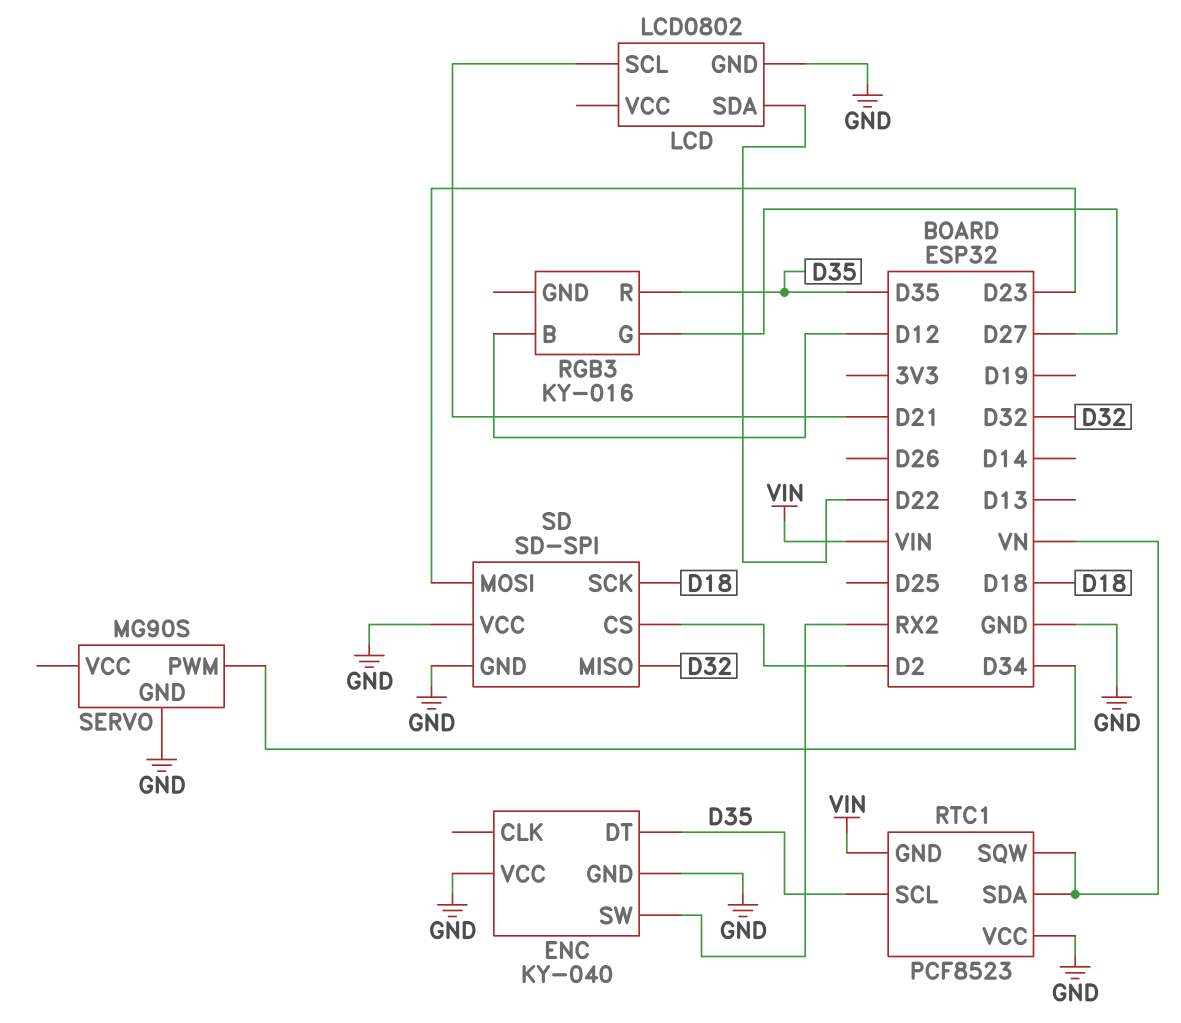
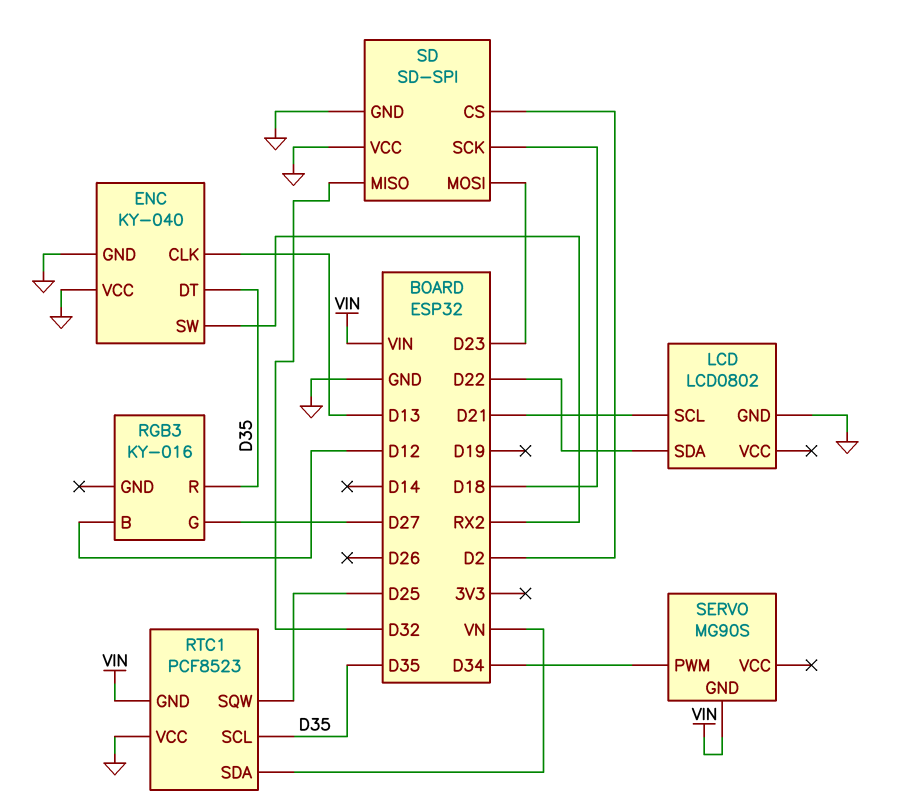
ENC pin CLK: none -> D13
RTC1 pin SQW: VN -> D25
SERVO pin GND: GND -> VIN

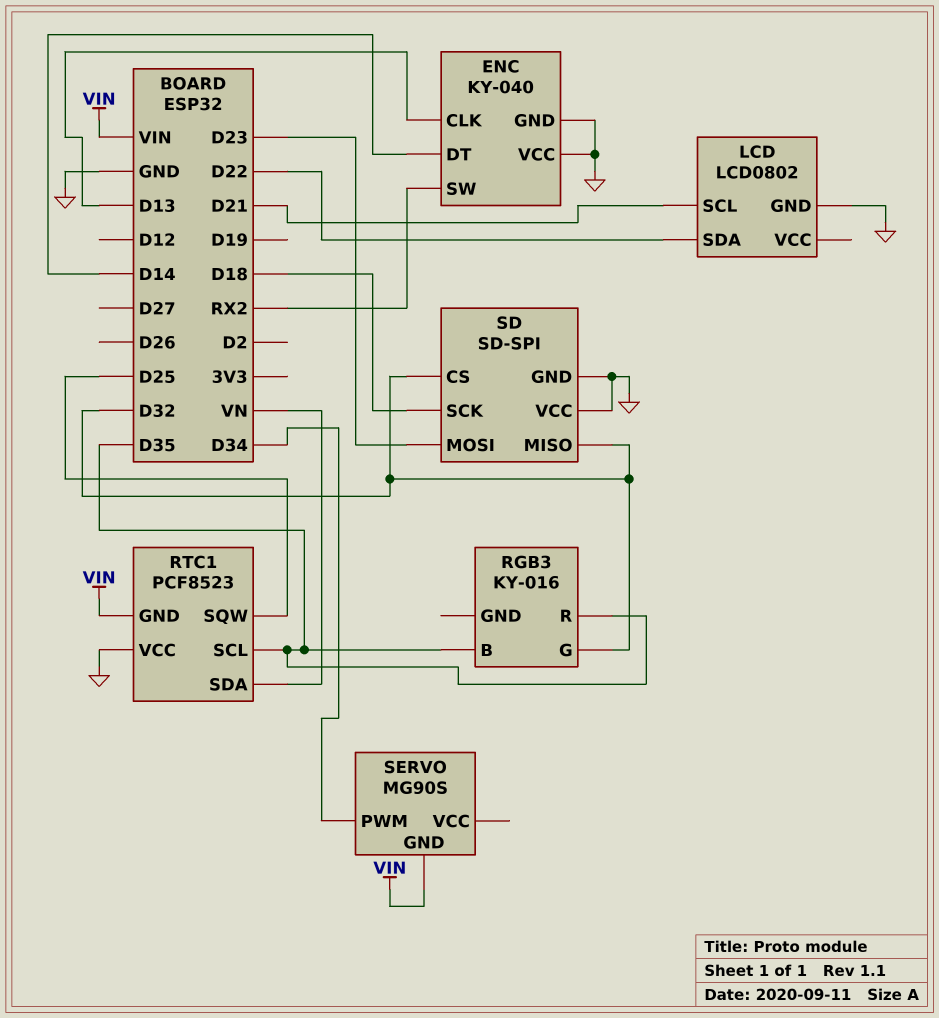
ENC pin DT: D35 -> D14
RGB3 pin B: D12 -> D35
RGB3 pin G: D27 -> D32
SD pin CS: D2 -> D32

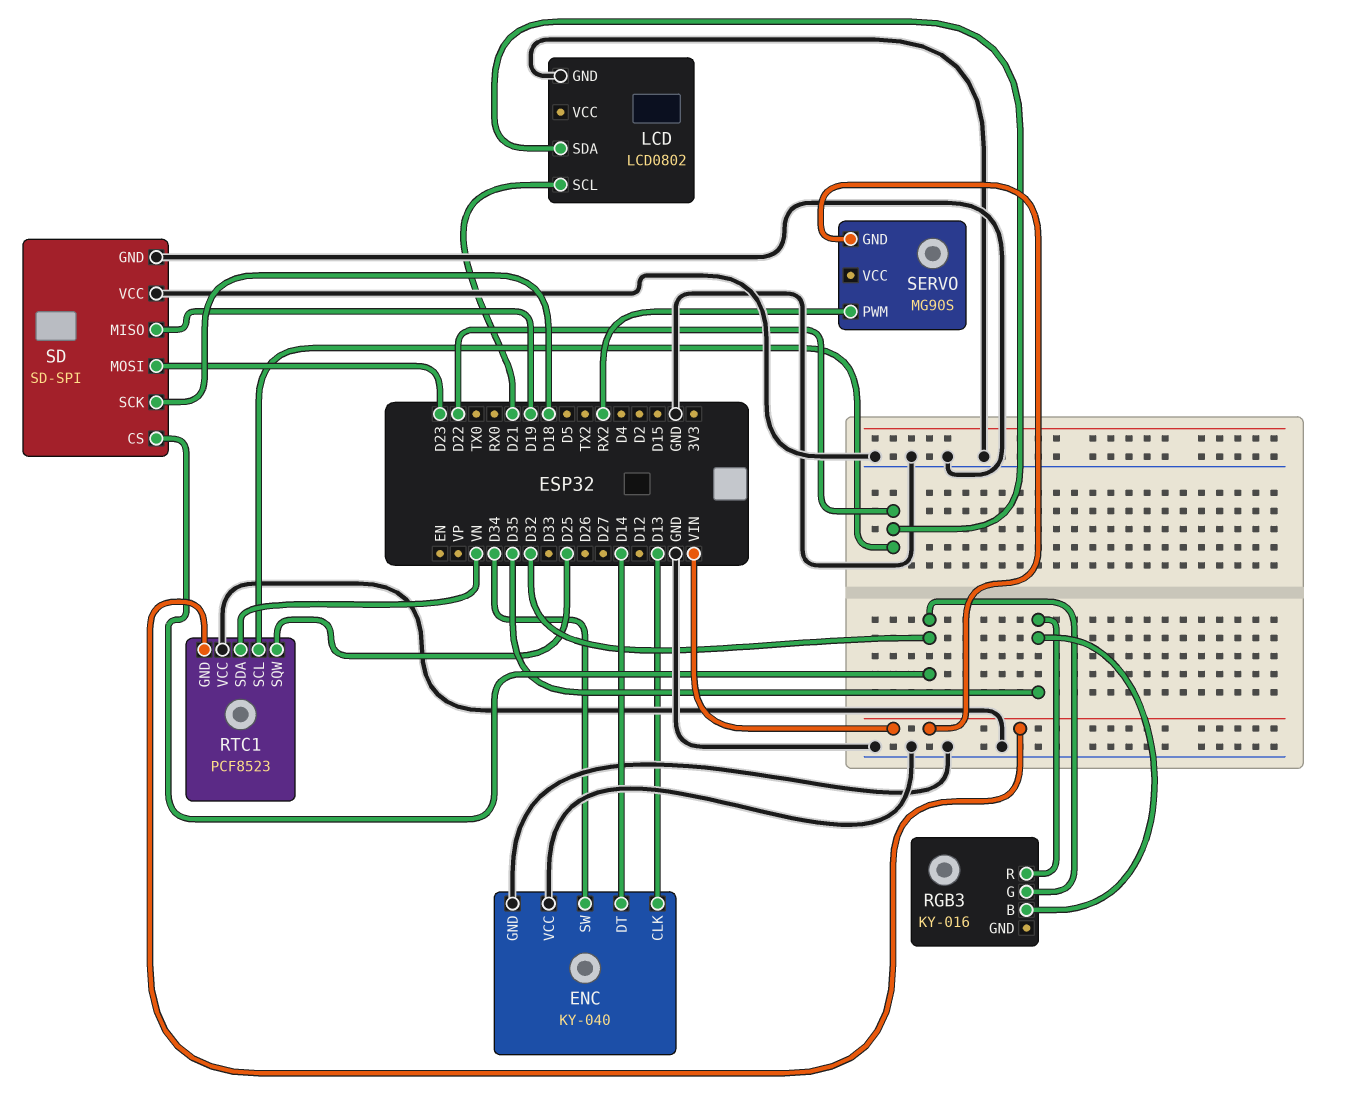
ENC pin SW: RX2 -> D34
RTC1 pin SCL: D35 -> D22
SD pin MISO: D32 -> D19
SERVO pin PWM: D34 -> RX2

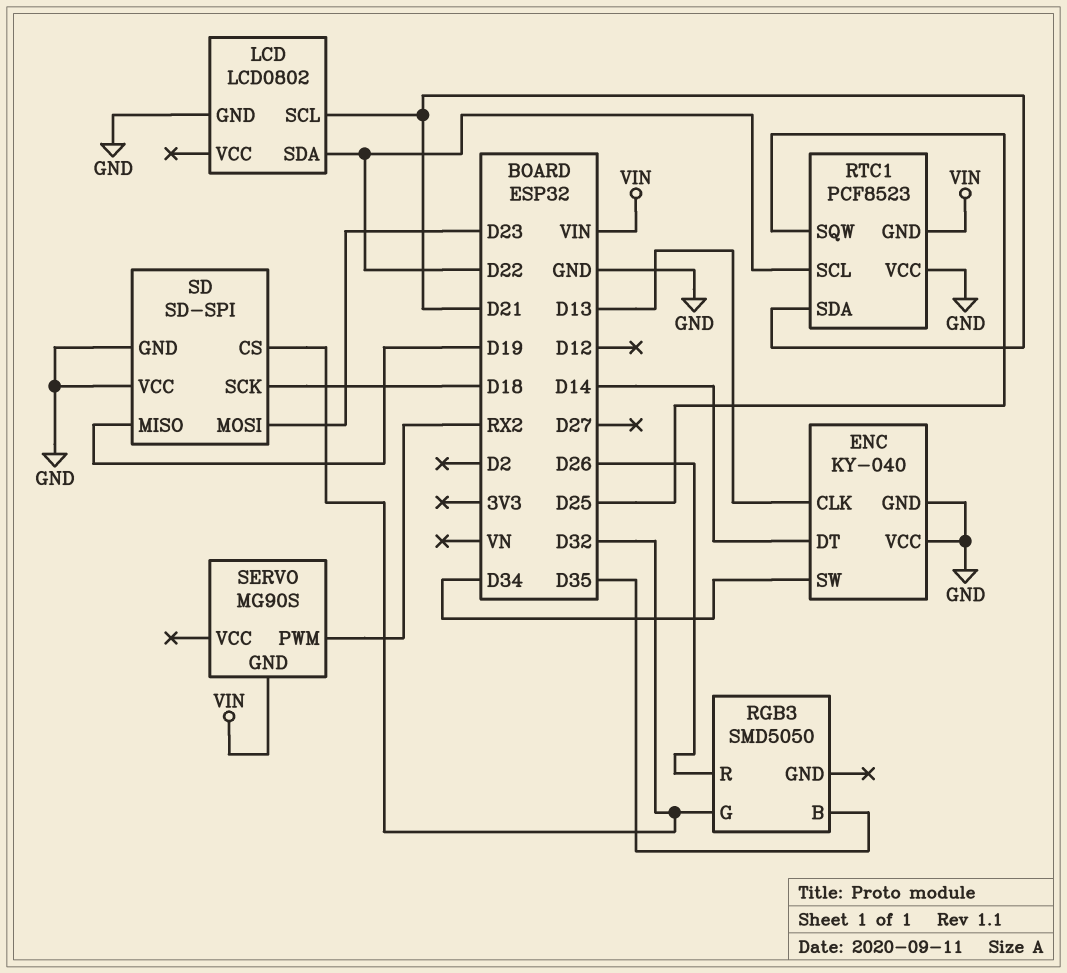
RGB3: KY-016 -> SMD5050
RGB3 pin R: D35 -> D26
RTC1 pin SDA: VN -> D21

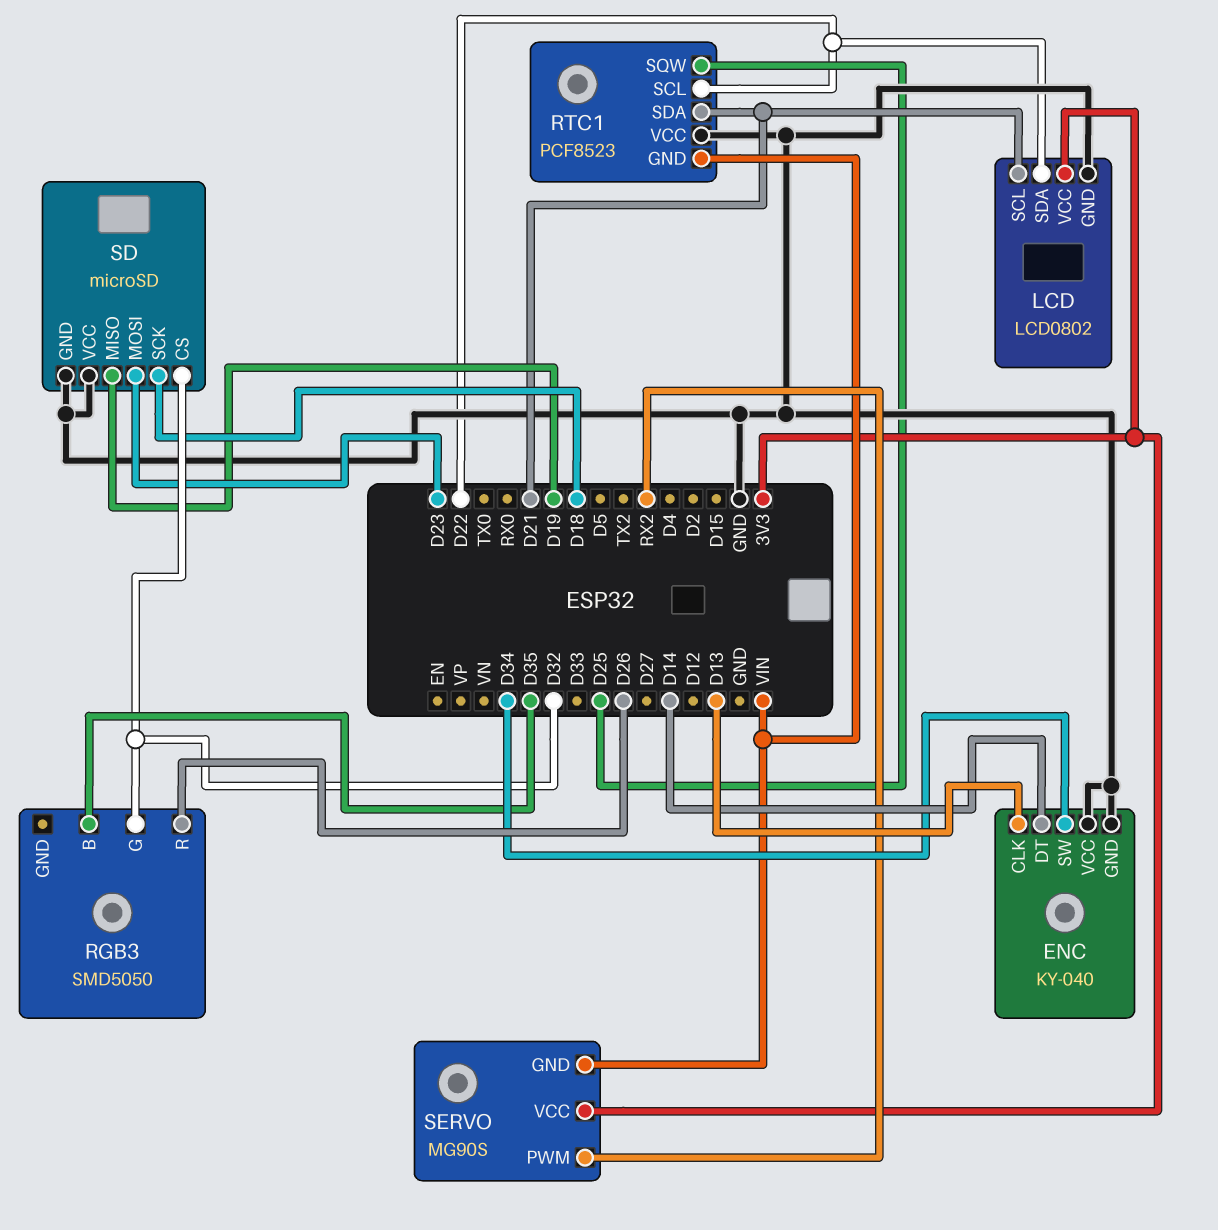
LCD pin VCC: none -> 3V3
SD: SD-SPI -> microSD
SERVO pin VCC: none -> 3V3

